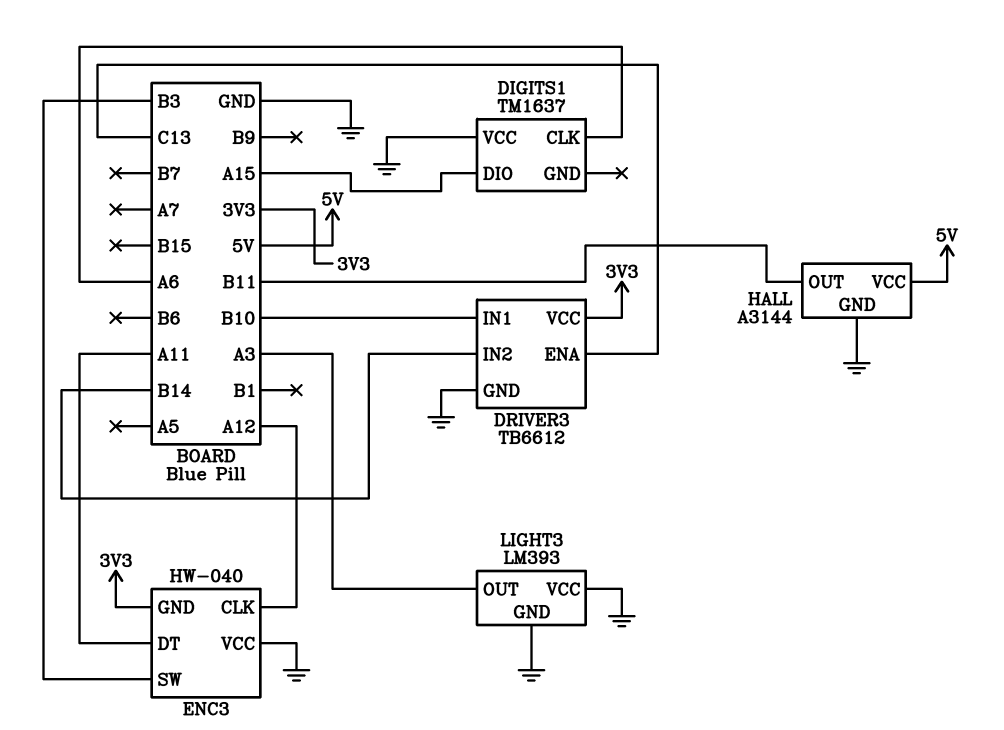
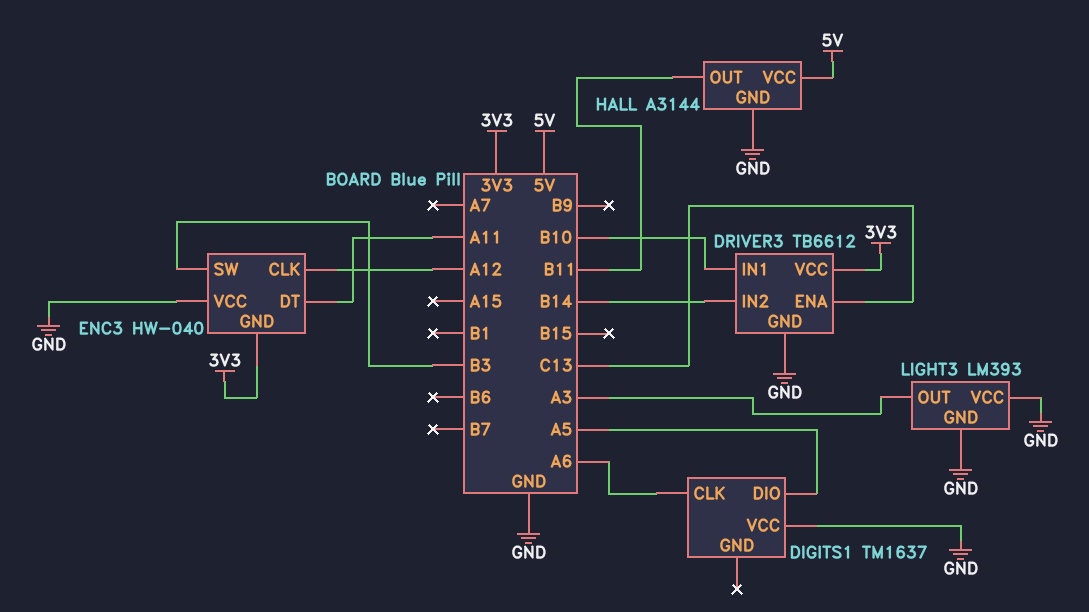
DIGITS1 pin DIO: A15 -> A5

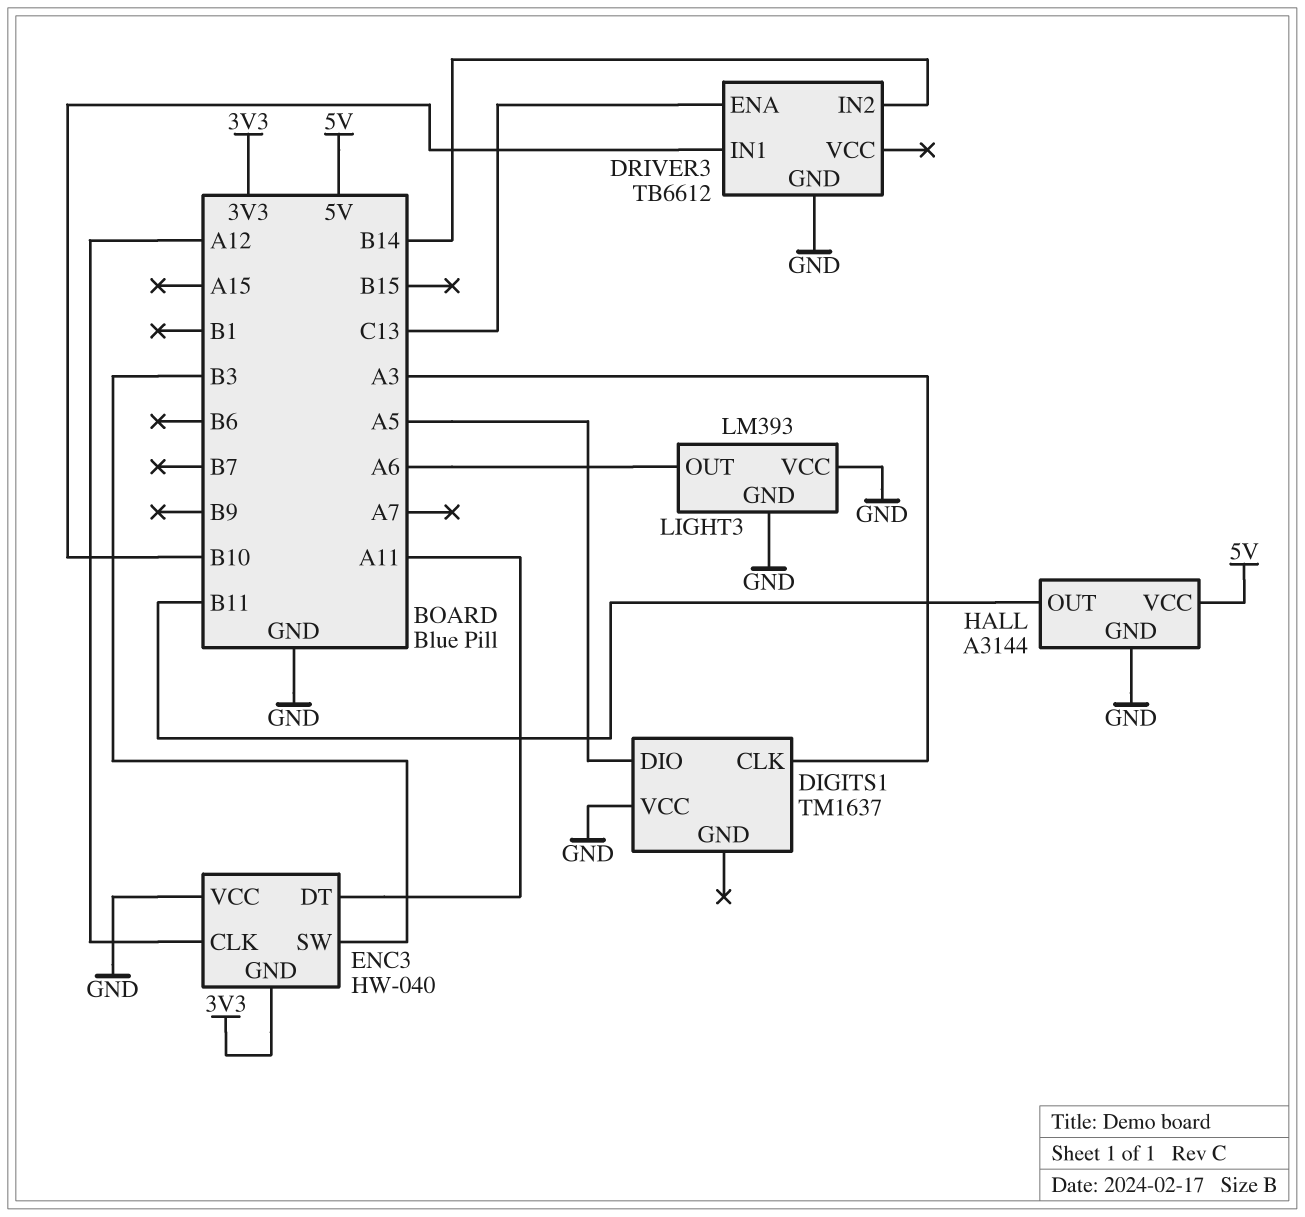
DIGITS1 pin CLK: A6 -> A3
DRIVER3 pin VCC: 3V3 -> none
LIGHT3 pin OUT: A3 -> A6

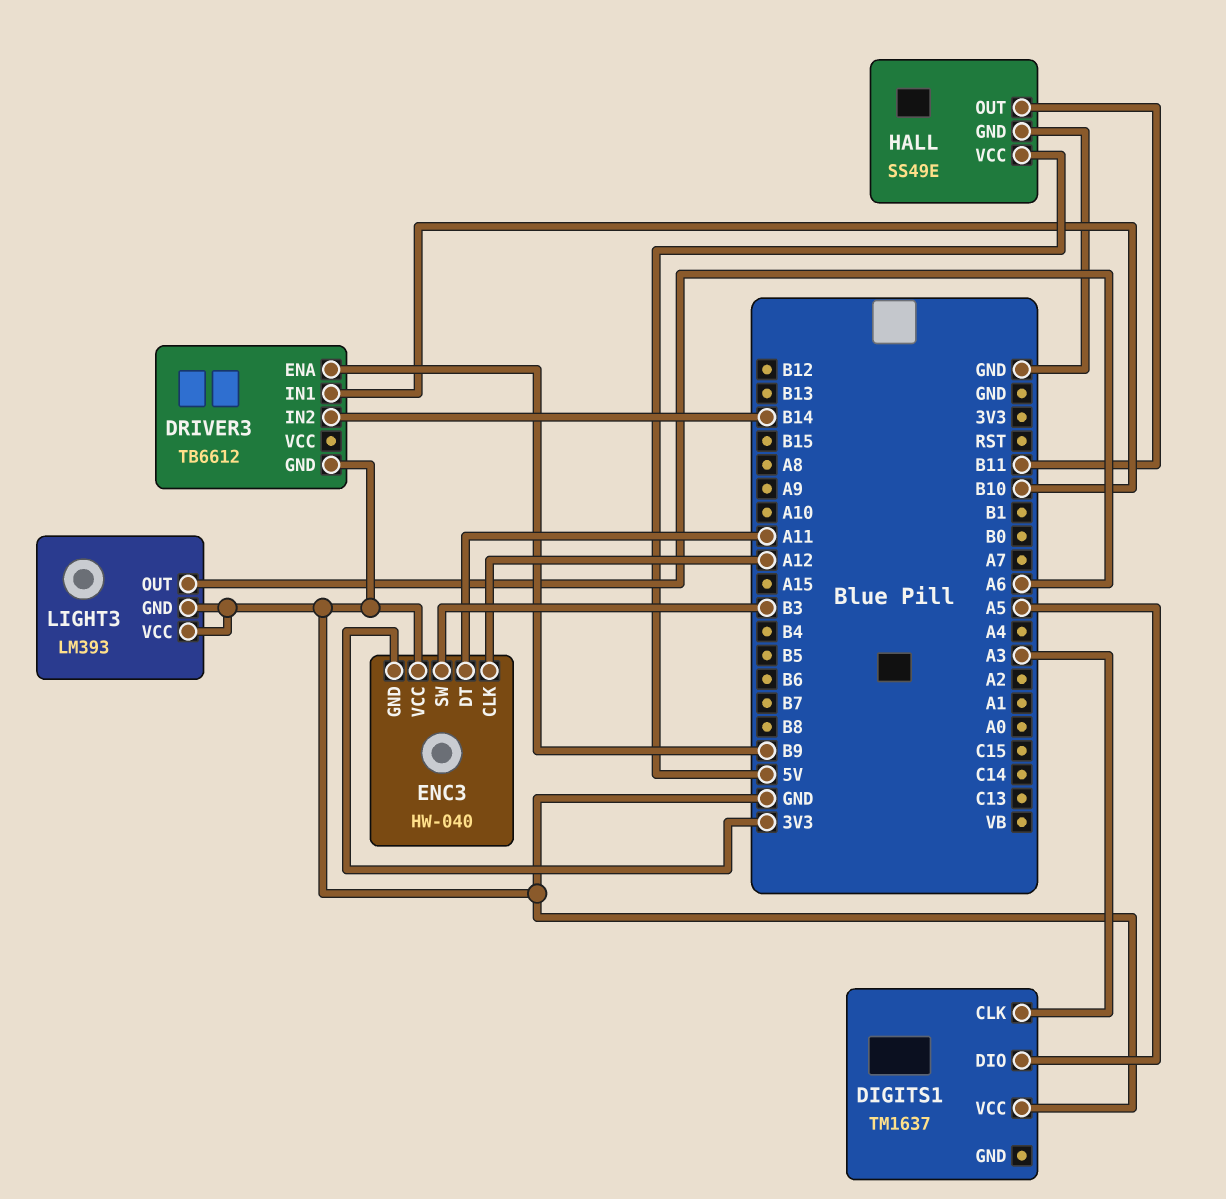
DRIVER3 pin ENA: C13 -> B9
HALL: A3144 -> SS49E

